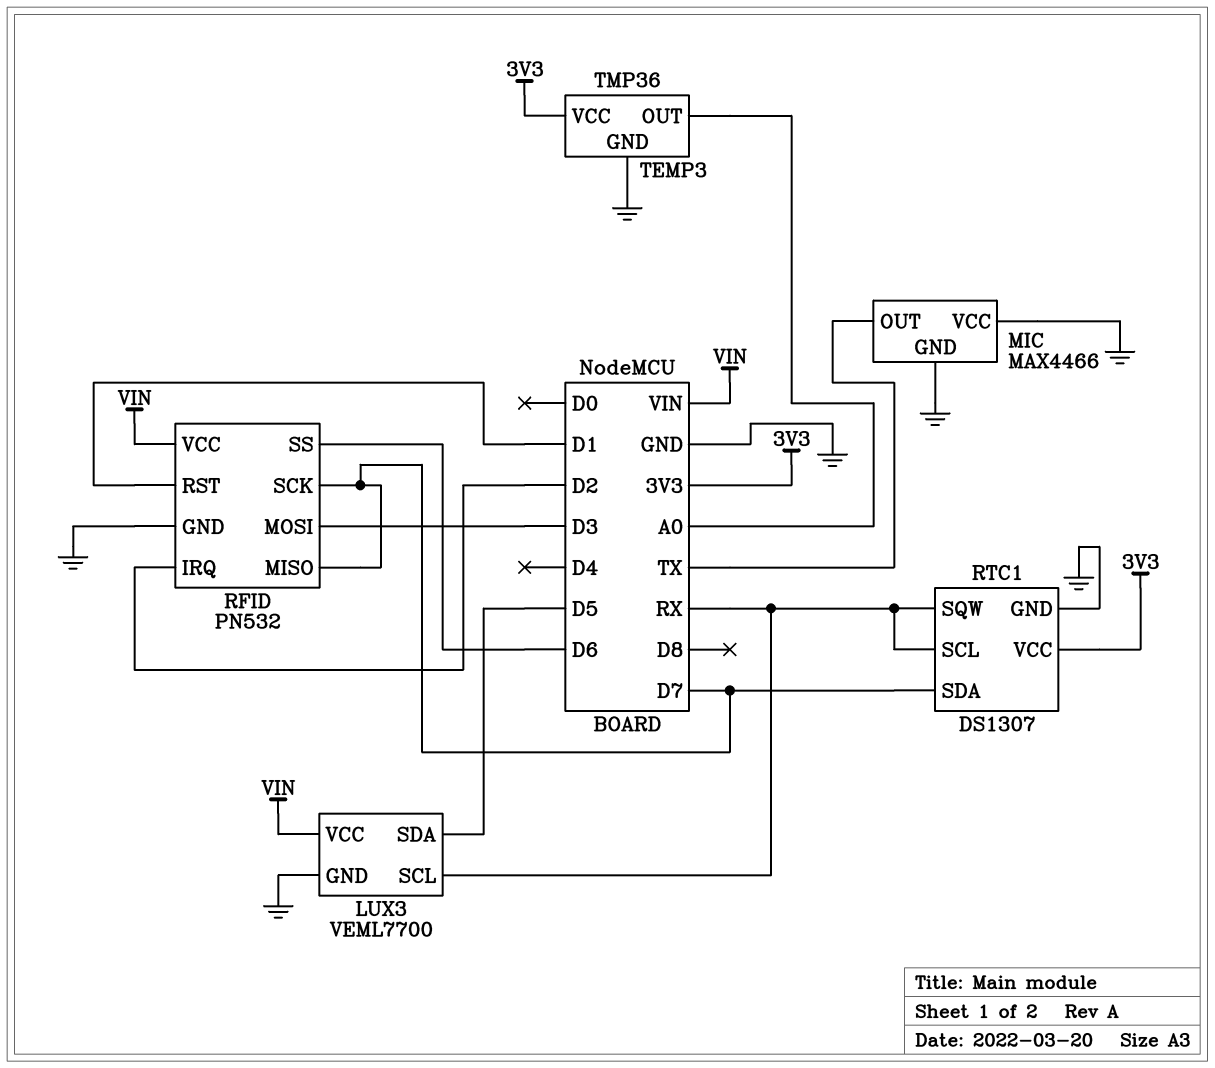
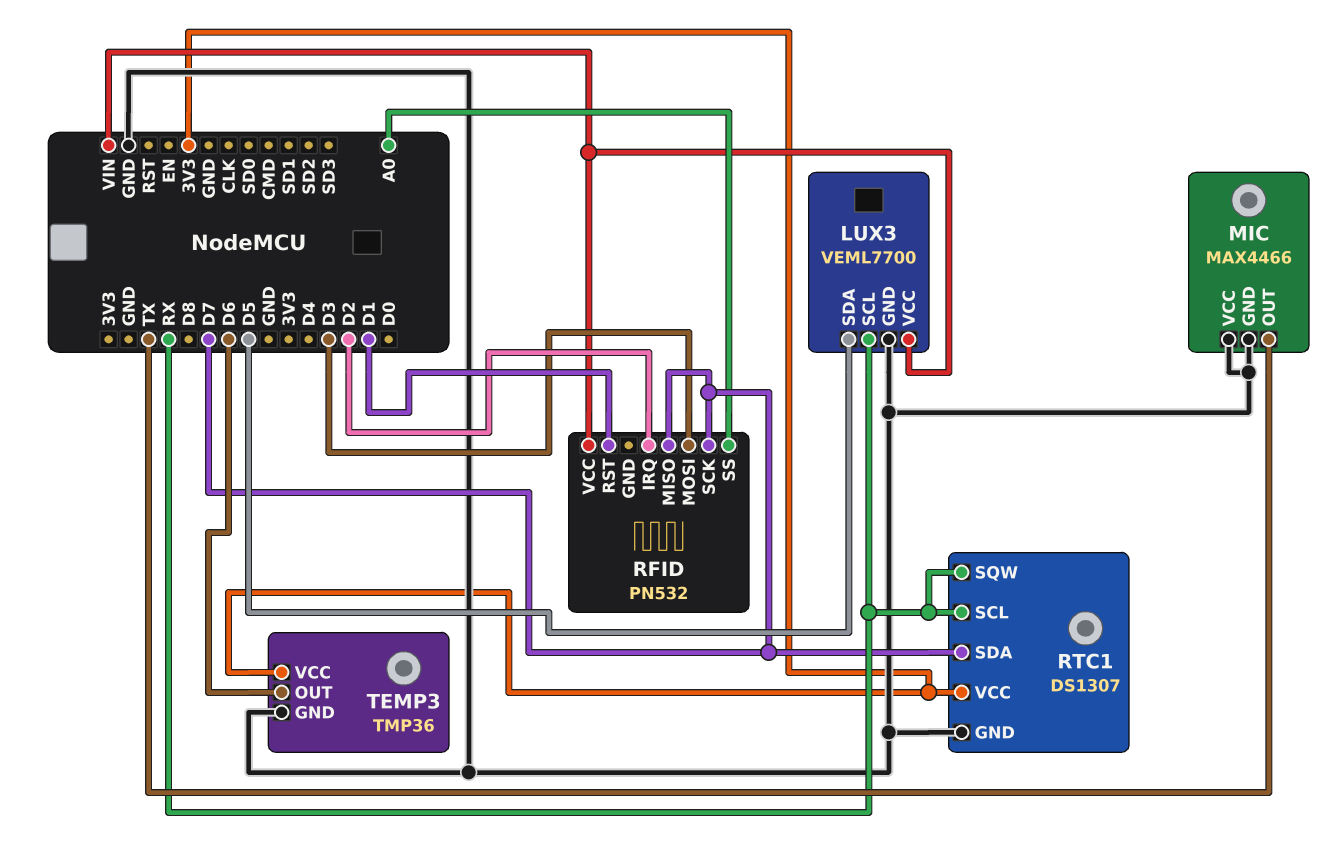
RFID pin GND: GND -> none
RFID pin SS: D6 -> A0
TEMP3 pin OUT: A0 -> D6

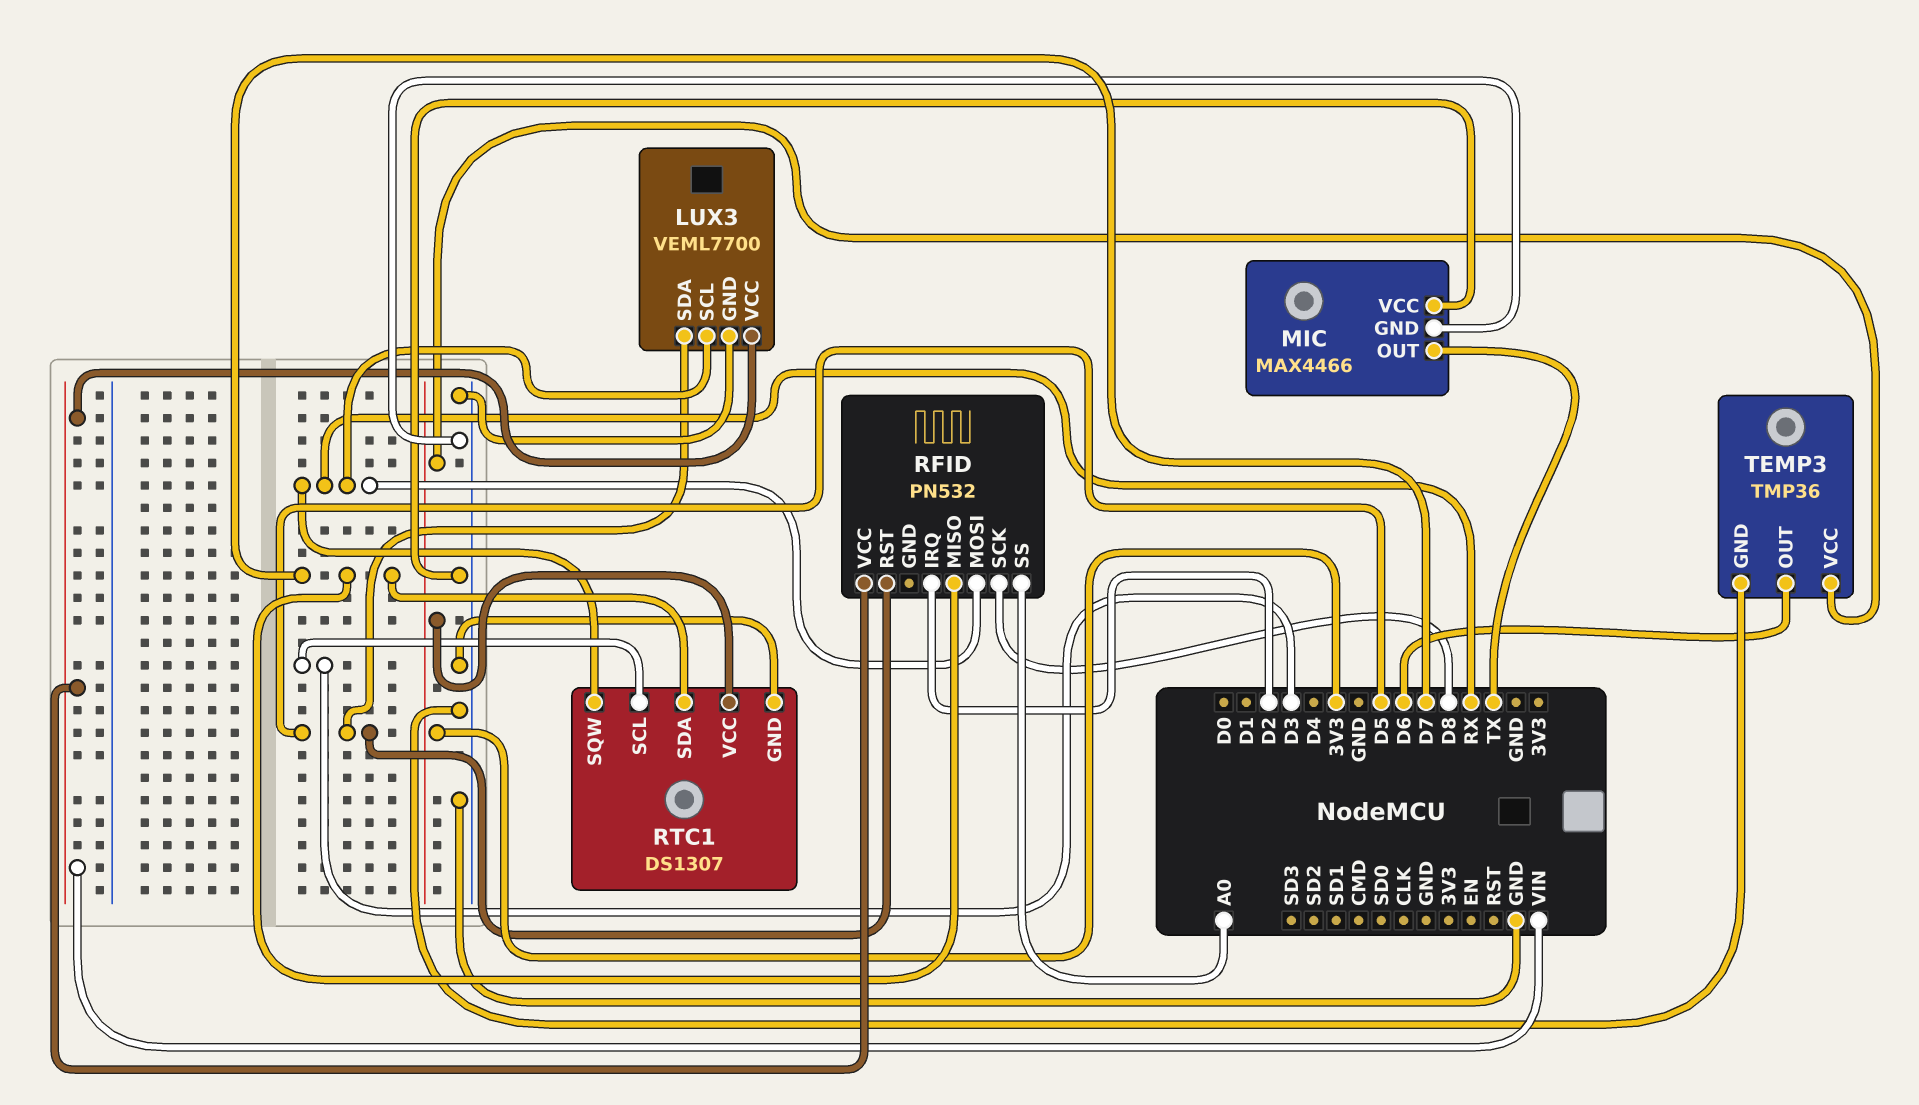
RFID pin MOSI: D3 -> RX
RFID pin RST: D1 -> D5
RFID pin SCK: D7 -> D8
RTC1 pin SCL: RX -> D3

